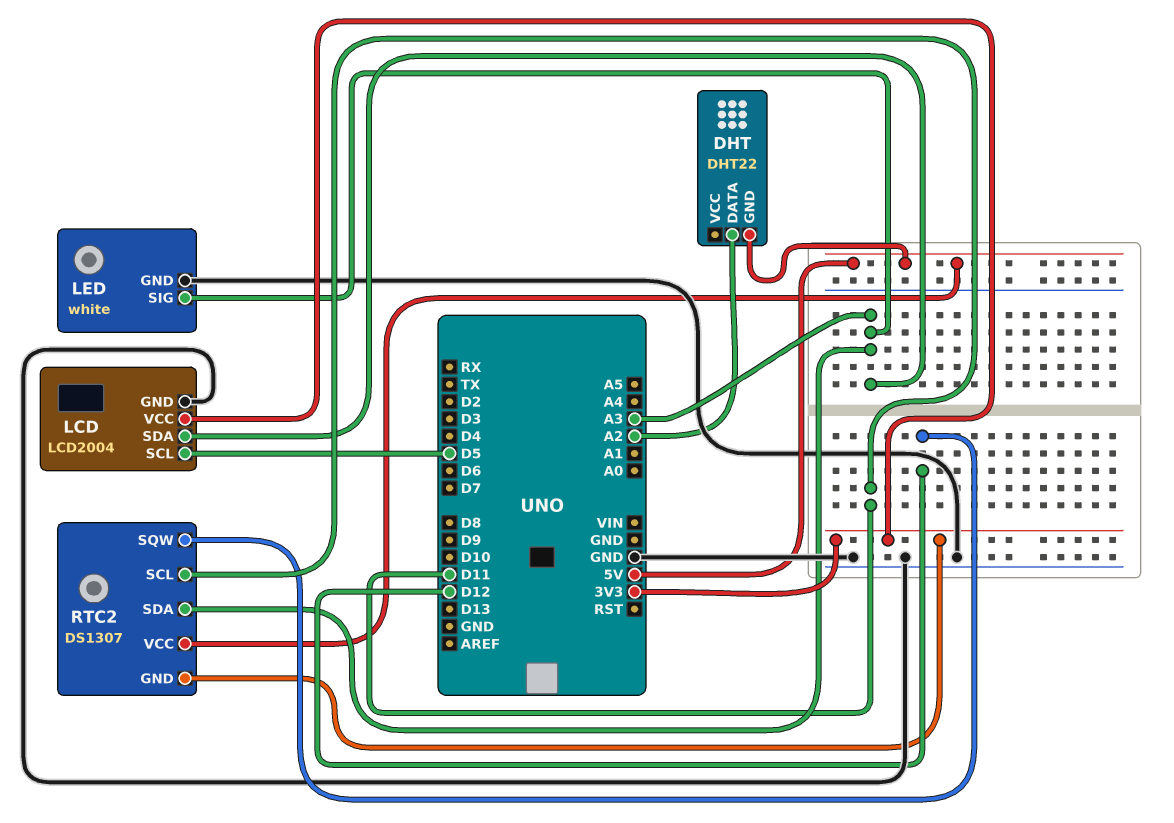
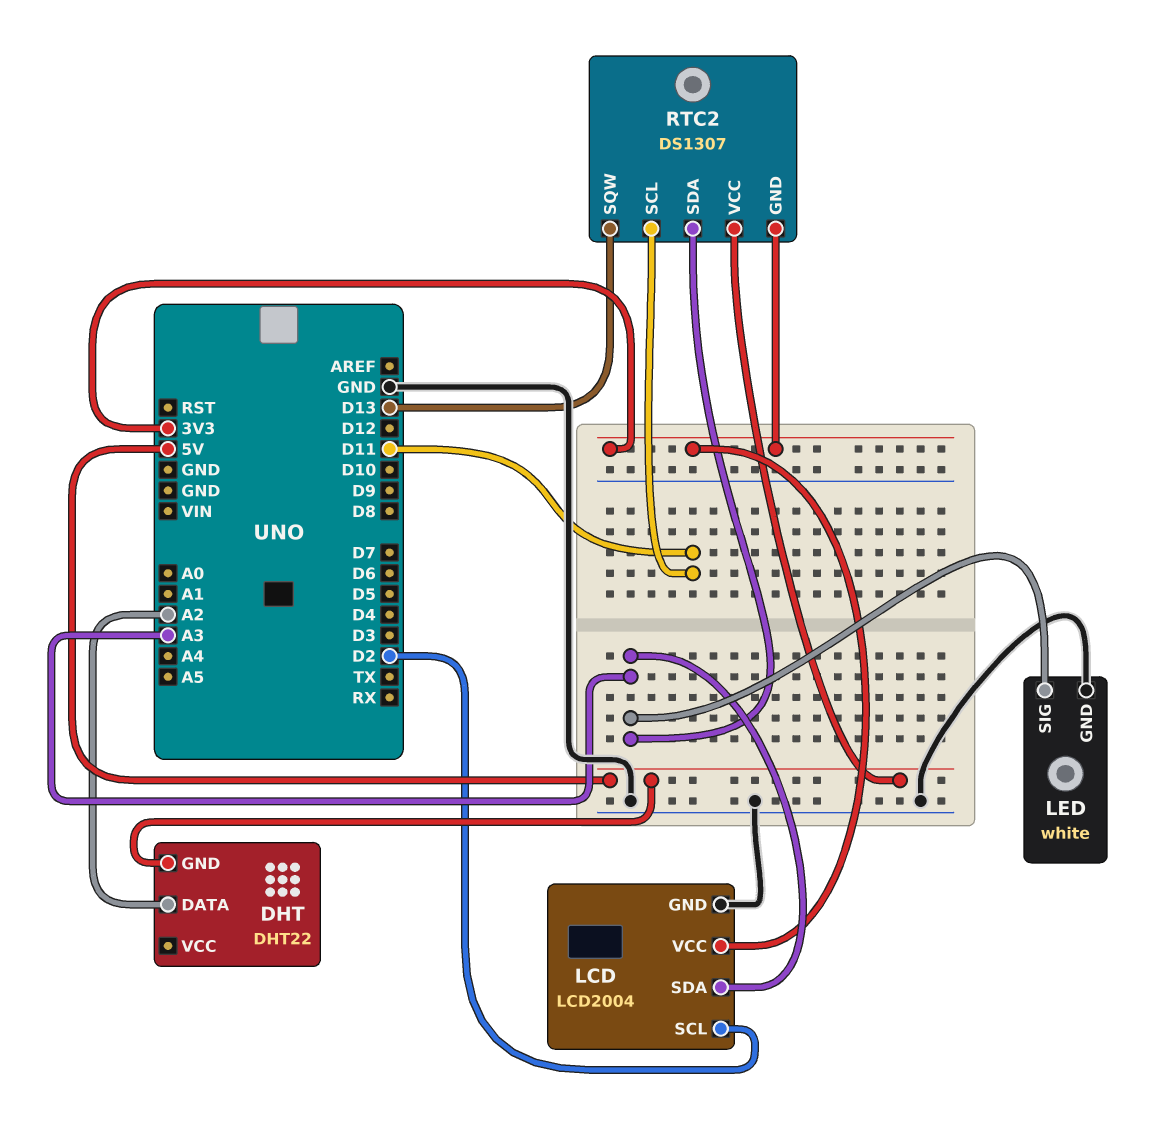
LCD pin SCL: D5 -> D2
RTC2 pin SQW: D12 -> D13

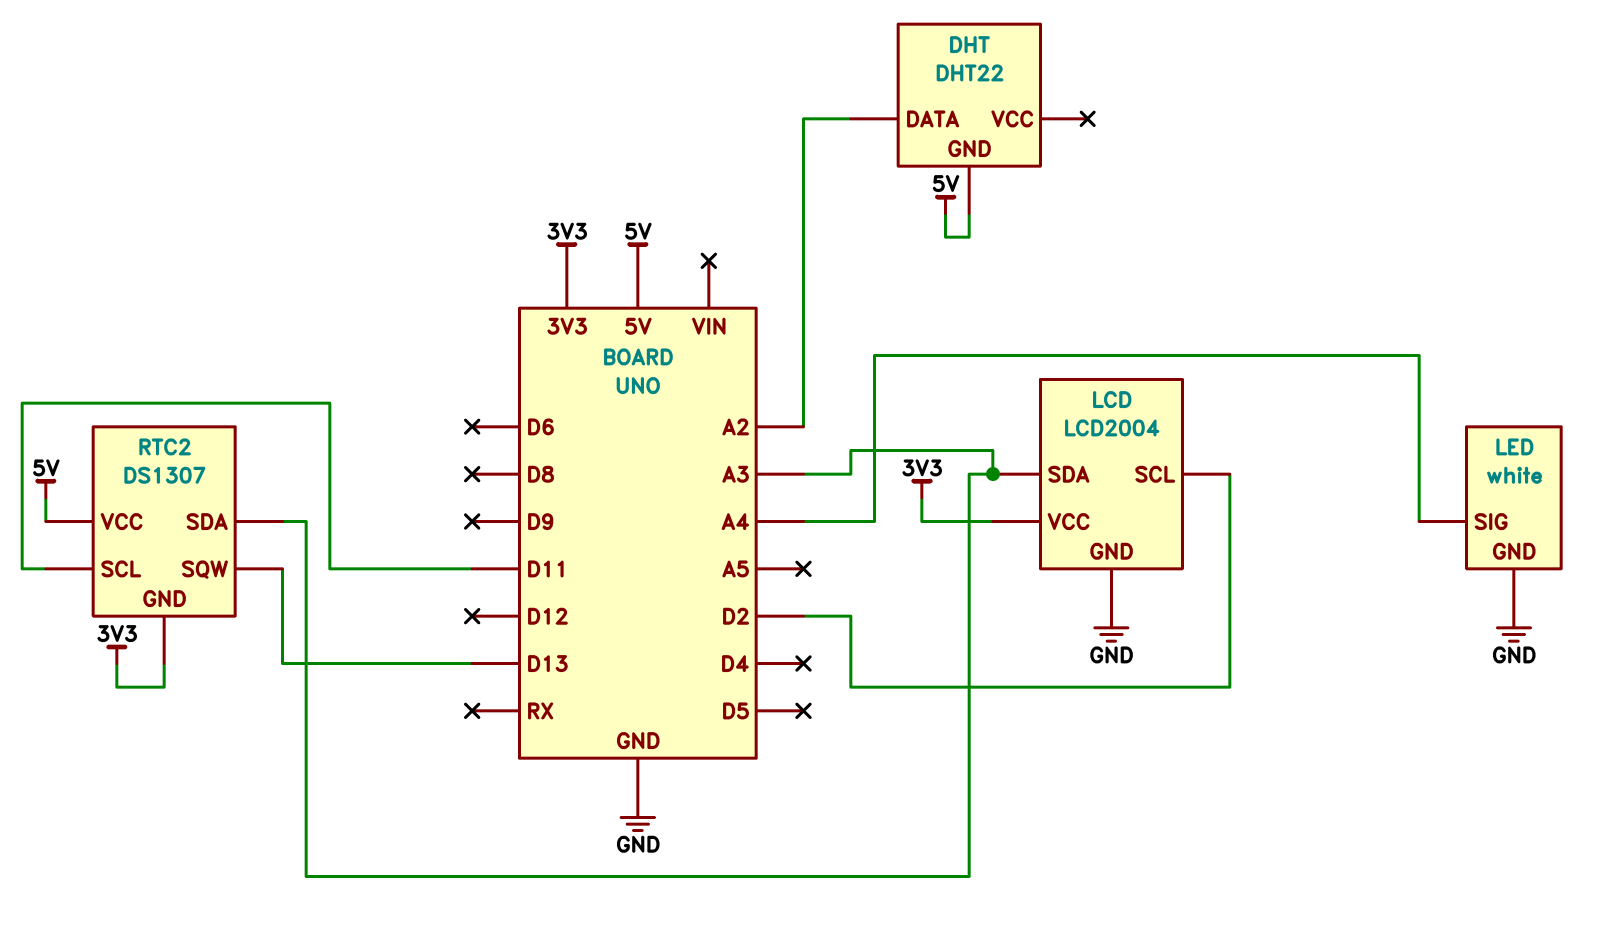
LED pin SIG: A3 -> A4

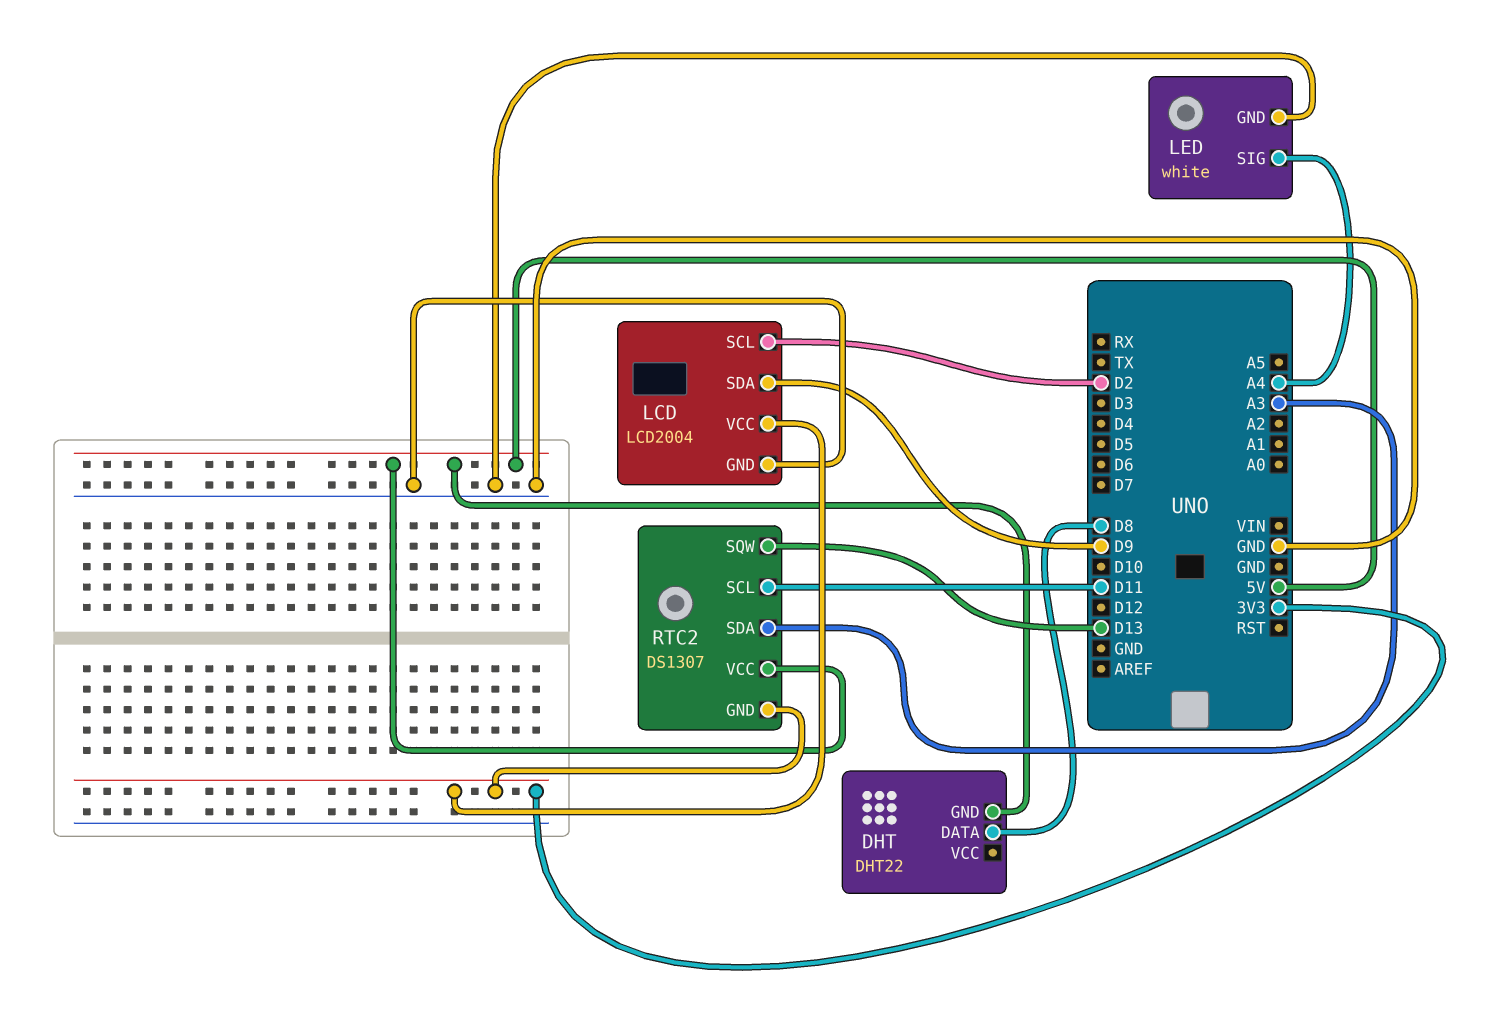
DHT pin DATA: A2 -> D8
LCD pin SDA: A3 -> D9

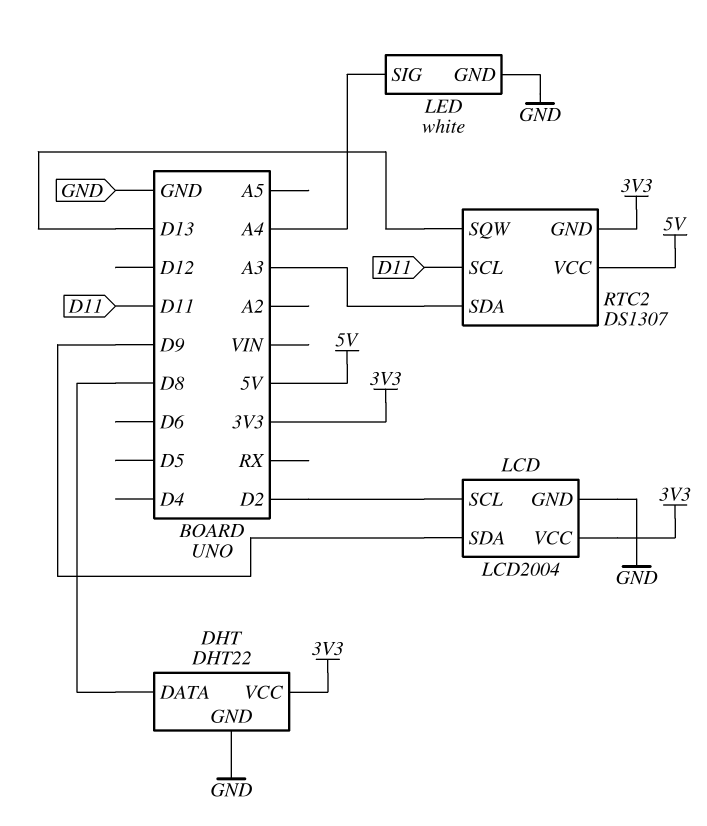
DHT pin GND: 5V -> GND
DHT pin VCC: none -> 3V3

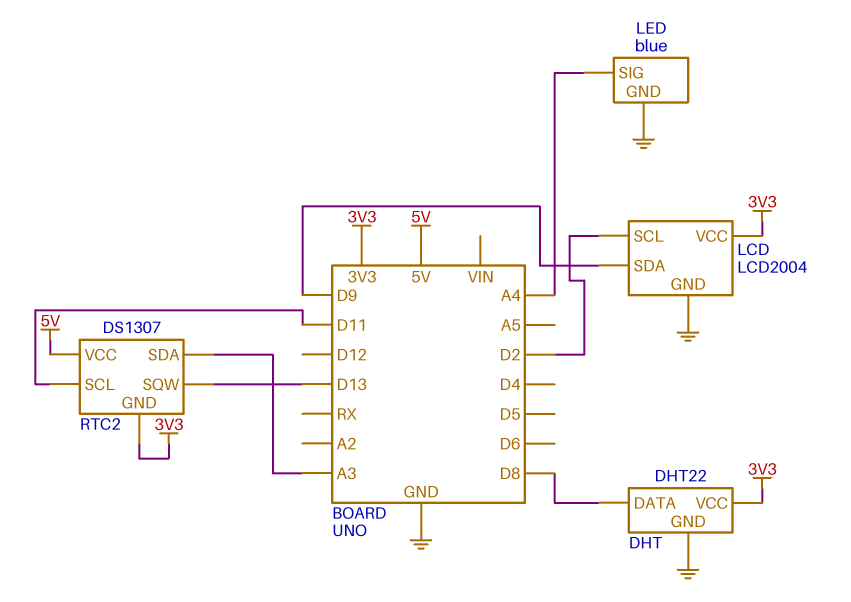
LED: white -> blue

